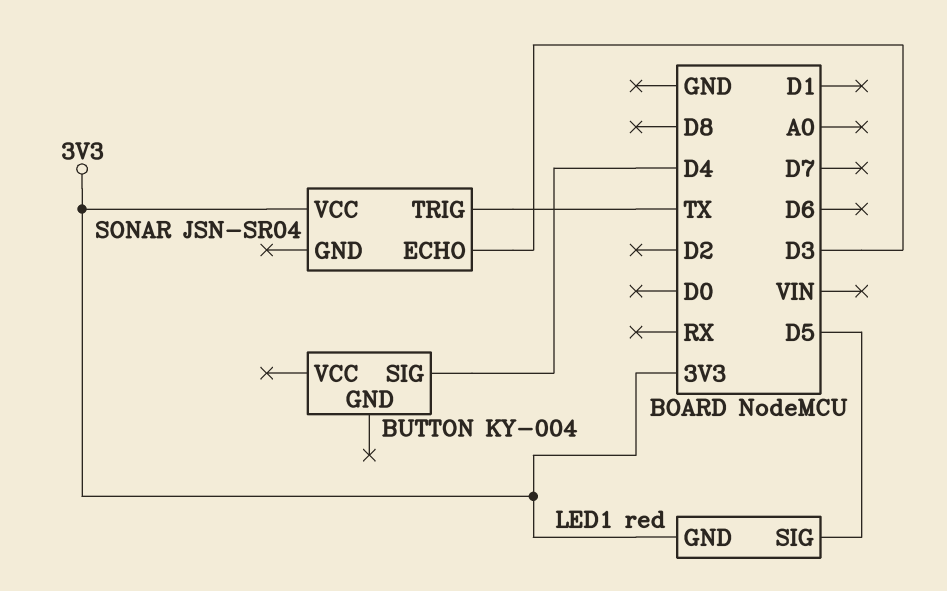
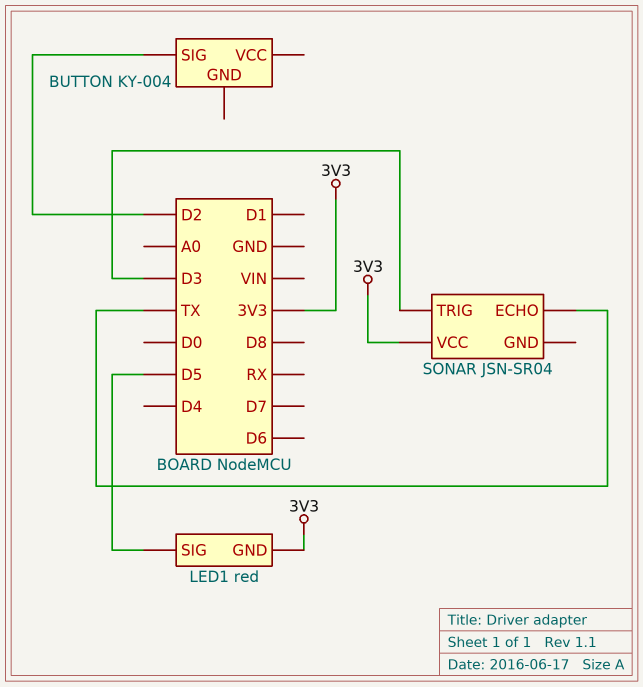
BUTTON pin SIG: D4 -> D2
SONAR pin ECHO: D3 -> TX
SONAR pin TRIG: TX -> D3

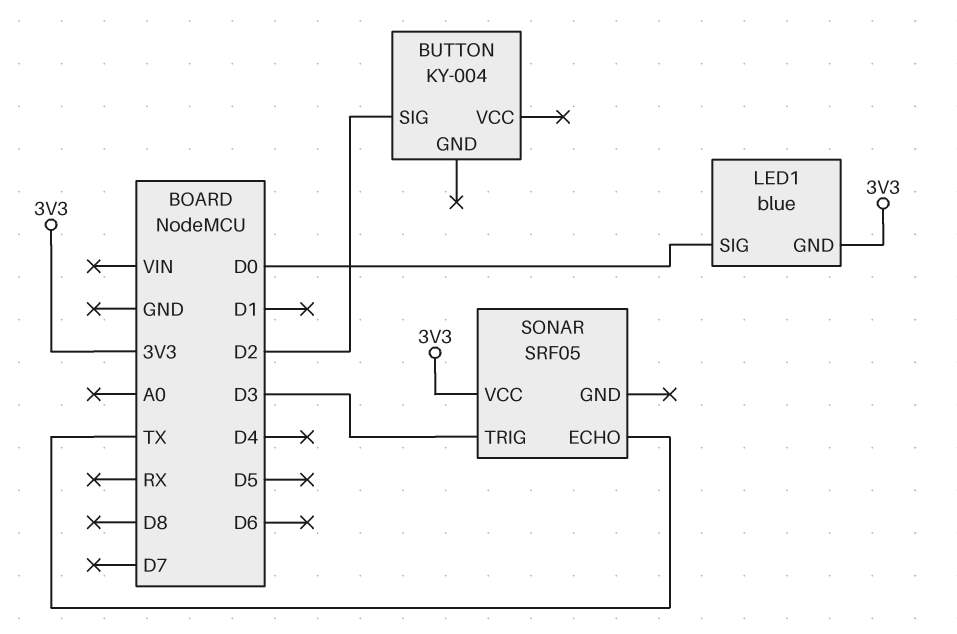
LED1: red -> blue
LED1 pin SIG: D5 -> D0
SONAR: JSN-SR04 -> SRF05

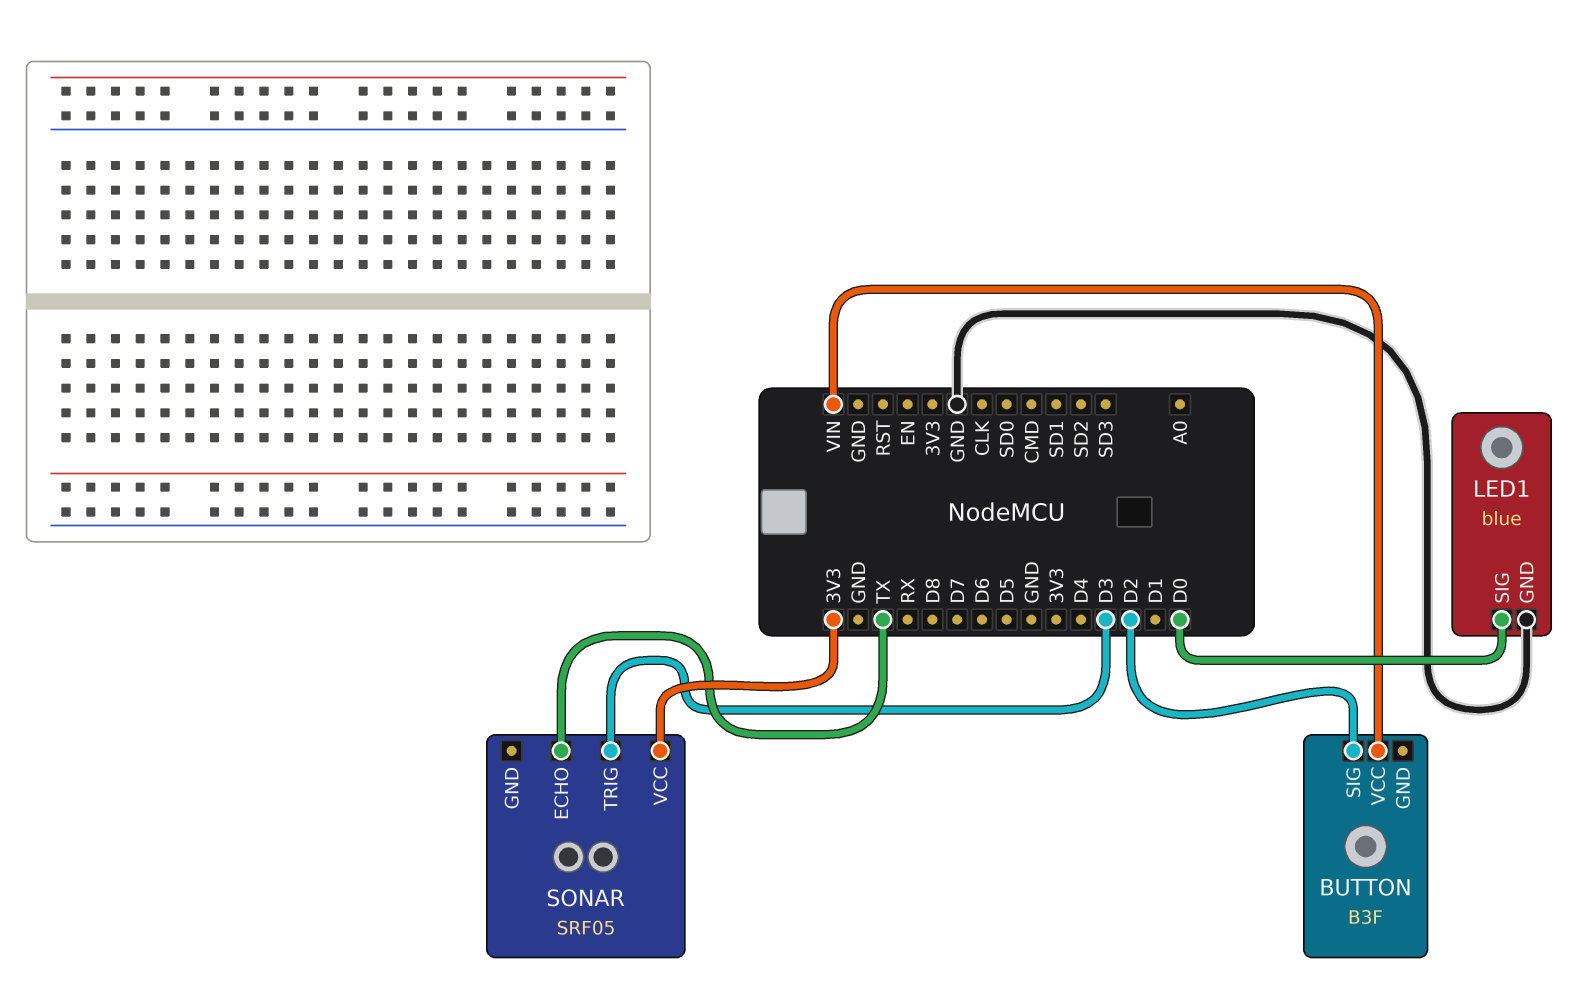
BUTTON: KY-004 -> B3F
BUTTON pin VCC: none -> VIN
LED1 pin GND: 3V3 -> GND

